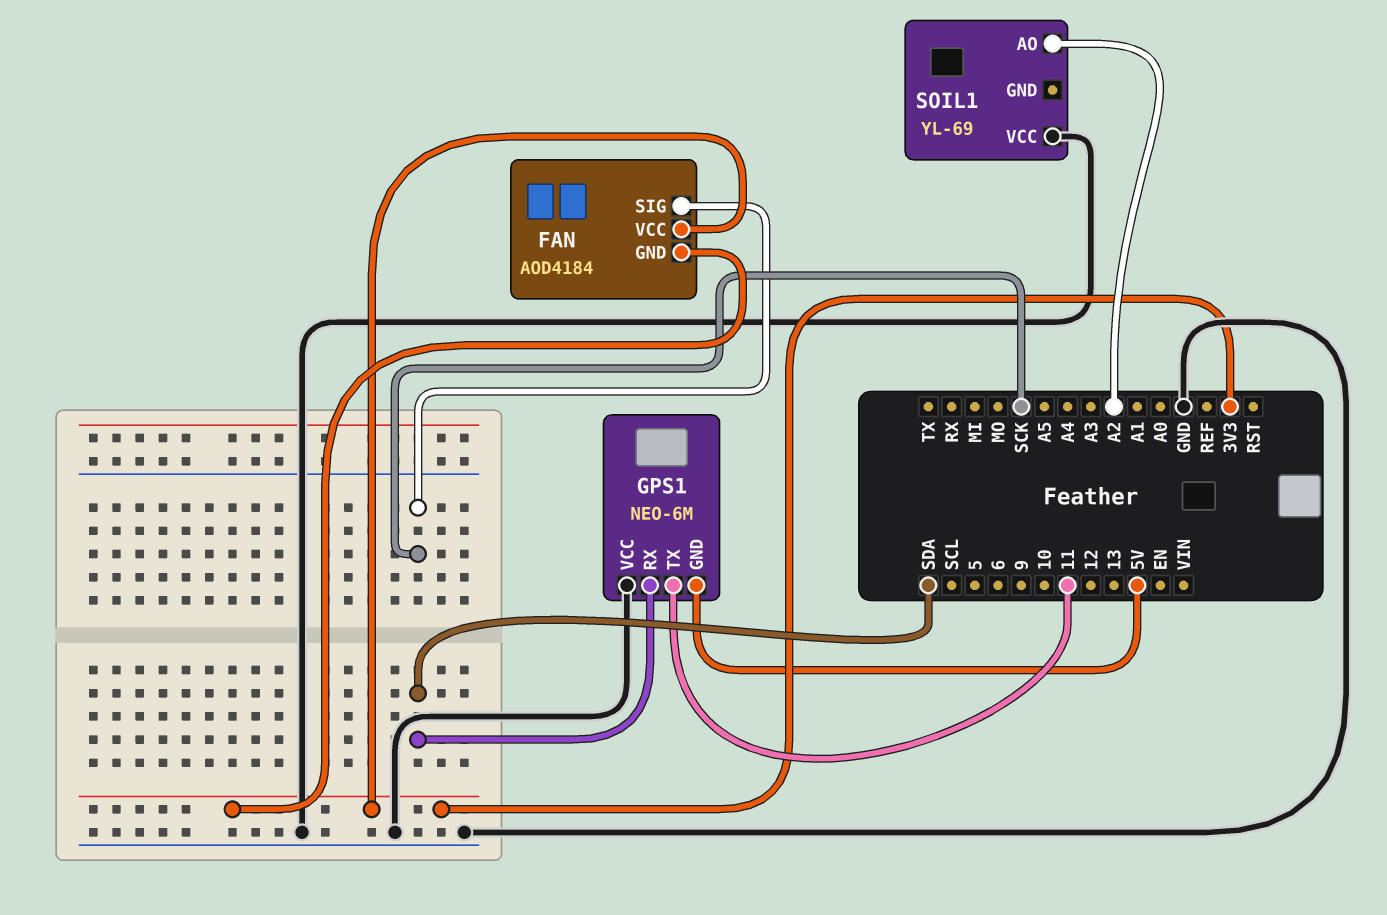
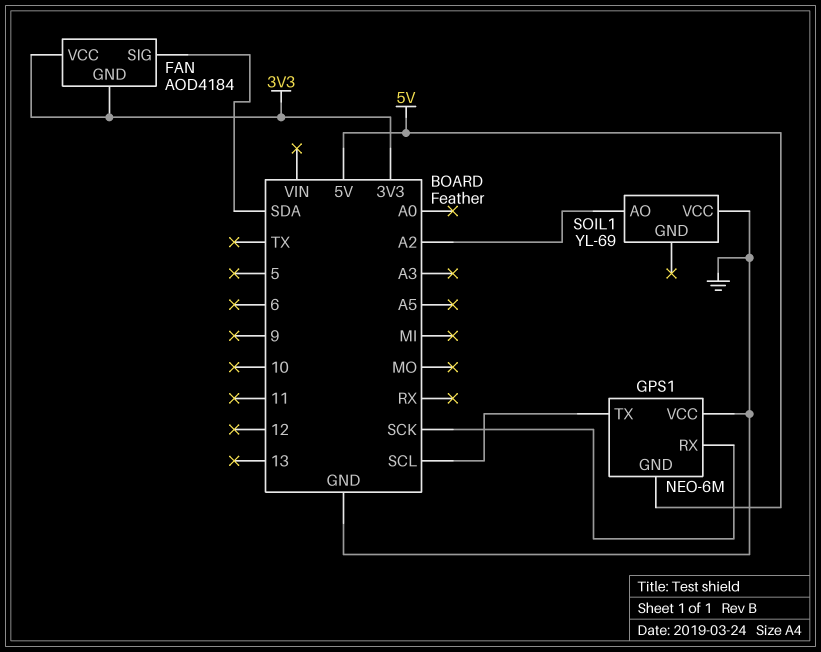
FAN pin SIG: SCK -> SDA
GPS1 pin RX: SDA -> SCK
GPS1 pin TX: 11 -> SCL

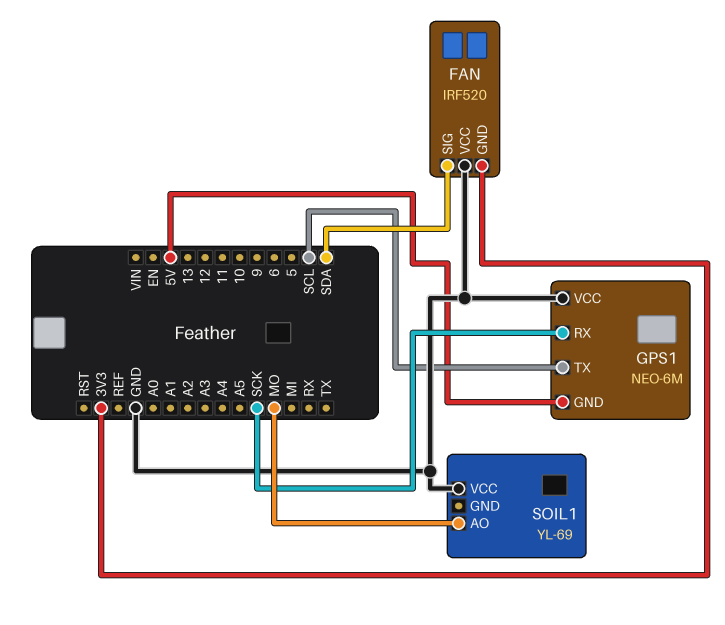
FAN: AOD4184 -> IRF520
FAN pin VCC: 3V3 -> GND
SOIL1 pin AO: A2 -> MO

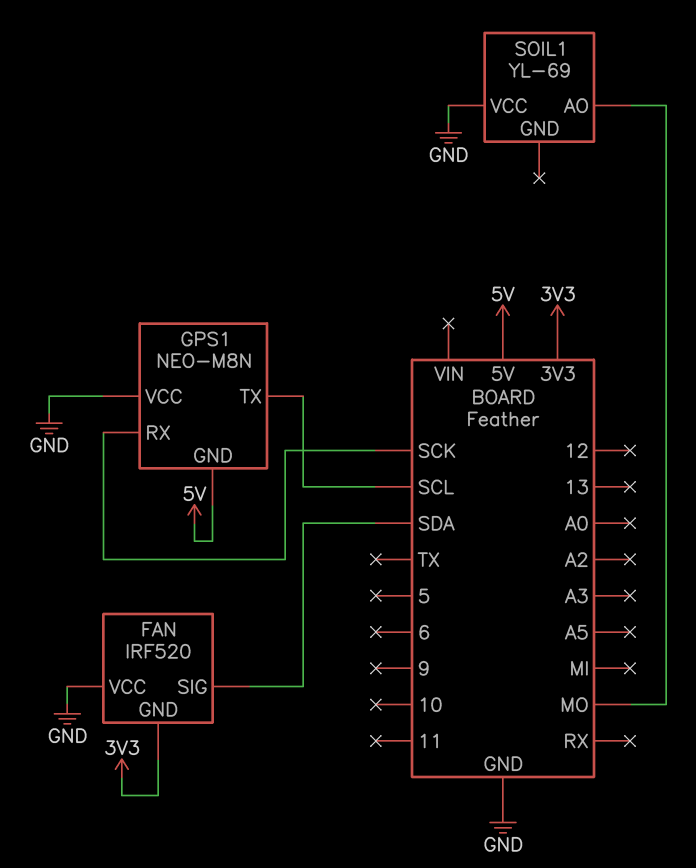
GPS1: NEO-6M -> NEO-M8N

